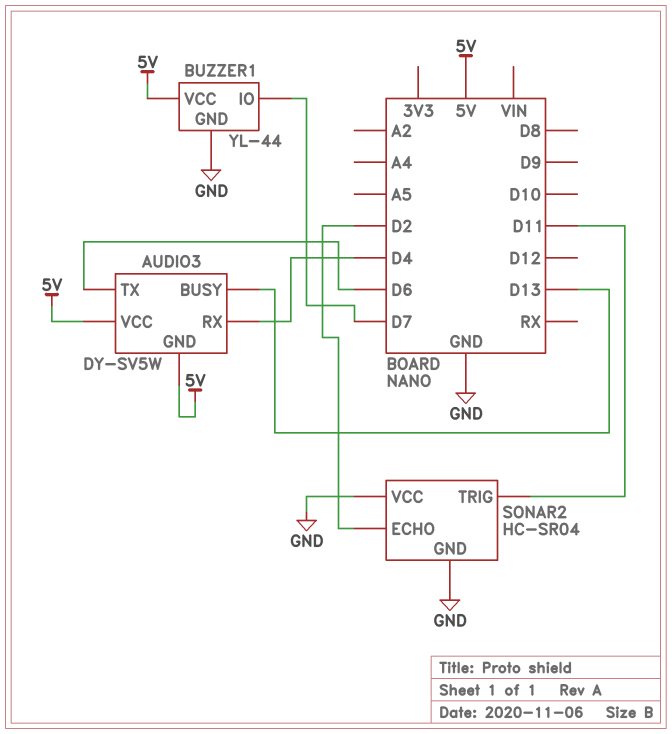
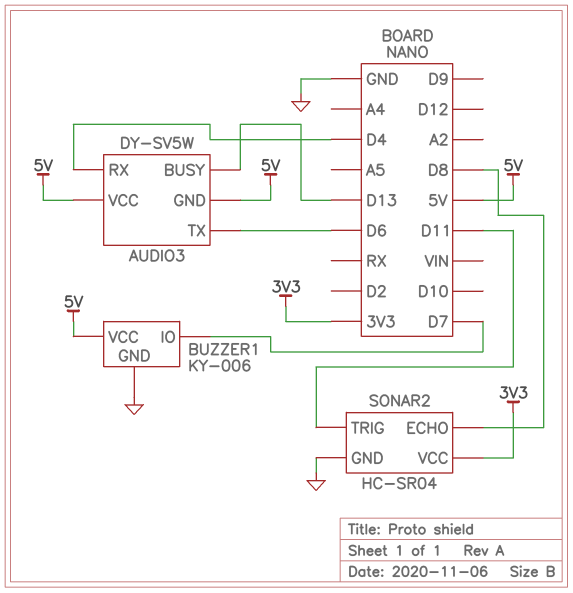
BUZZER1: YL-44 -> KY-006
SONAR2 pin ECHO: D2 -> D8
SONAR2 pin VCC: GND -> 3V3

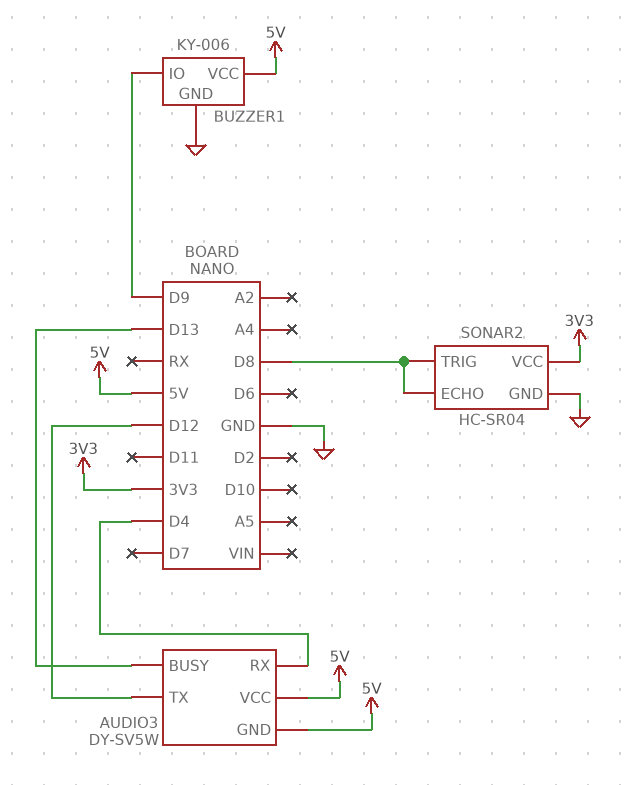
AUDIO3 pin TX: D6 -> D12
BUZZER1 pin IO: D7 -> D9
SONAR2 pin TRIG: D11 -> D8

